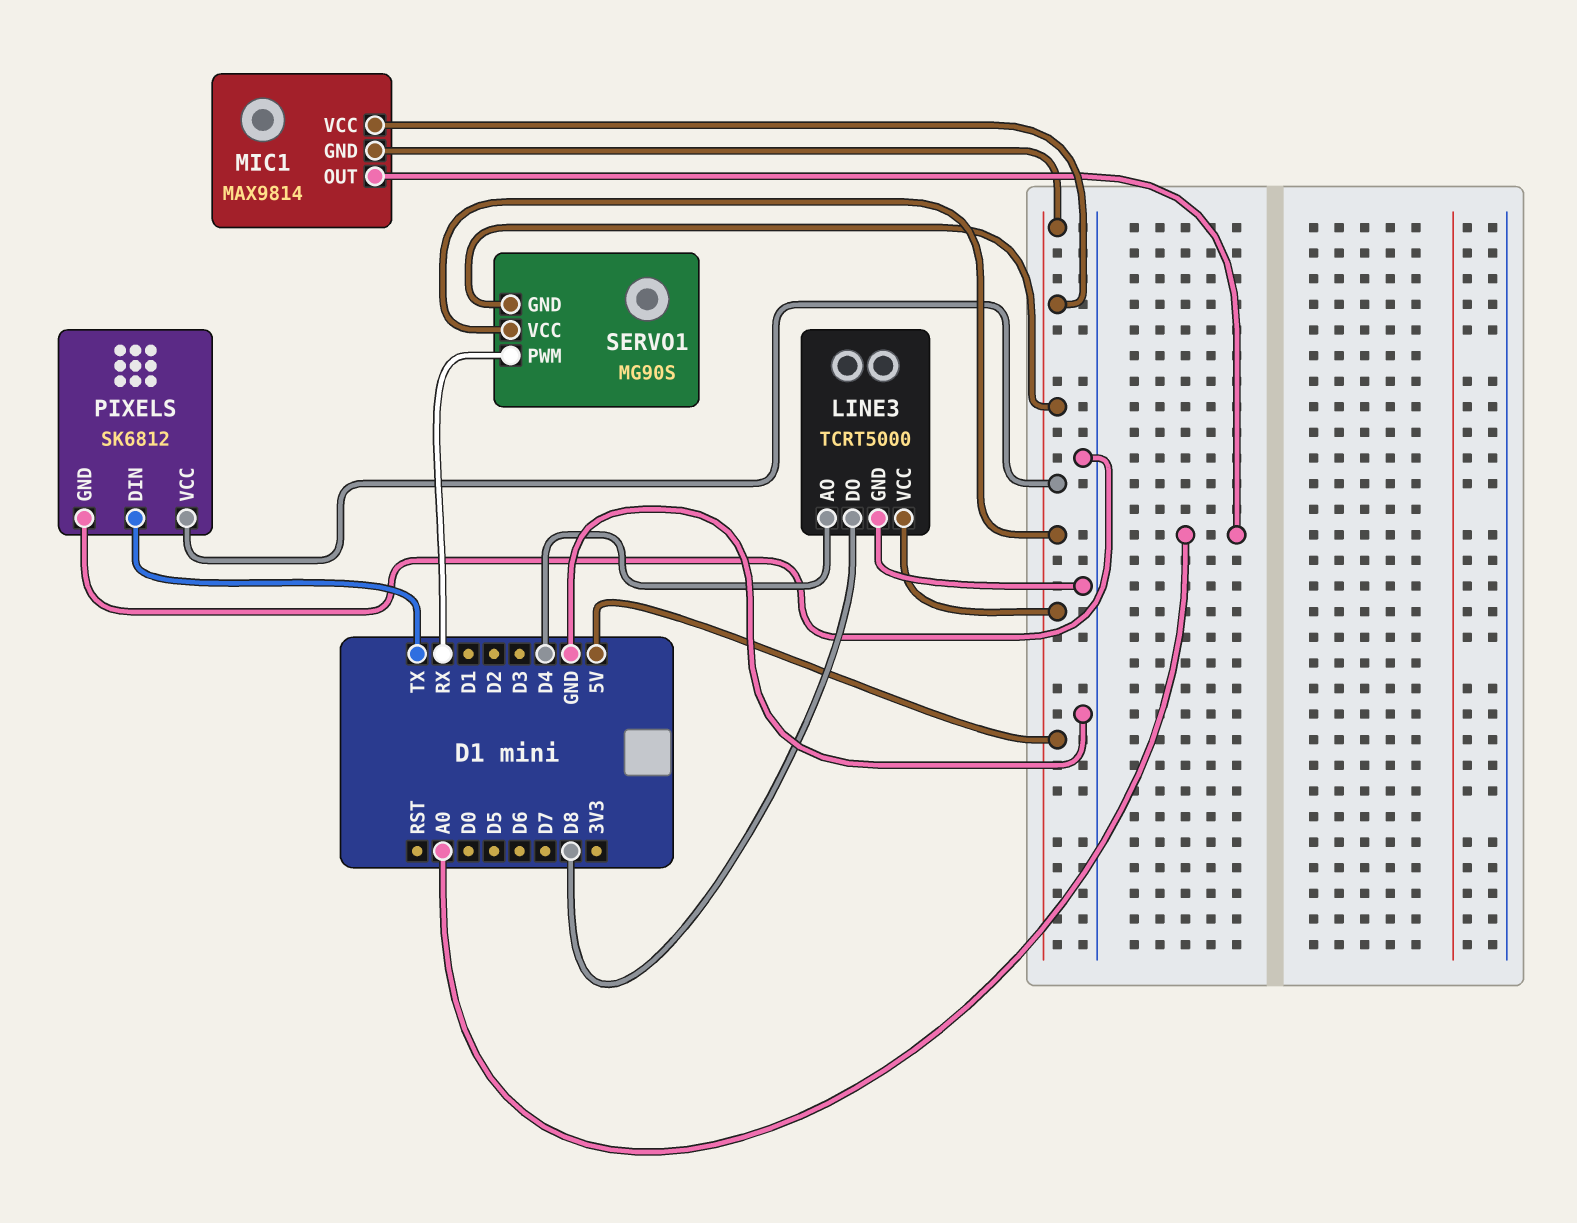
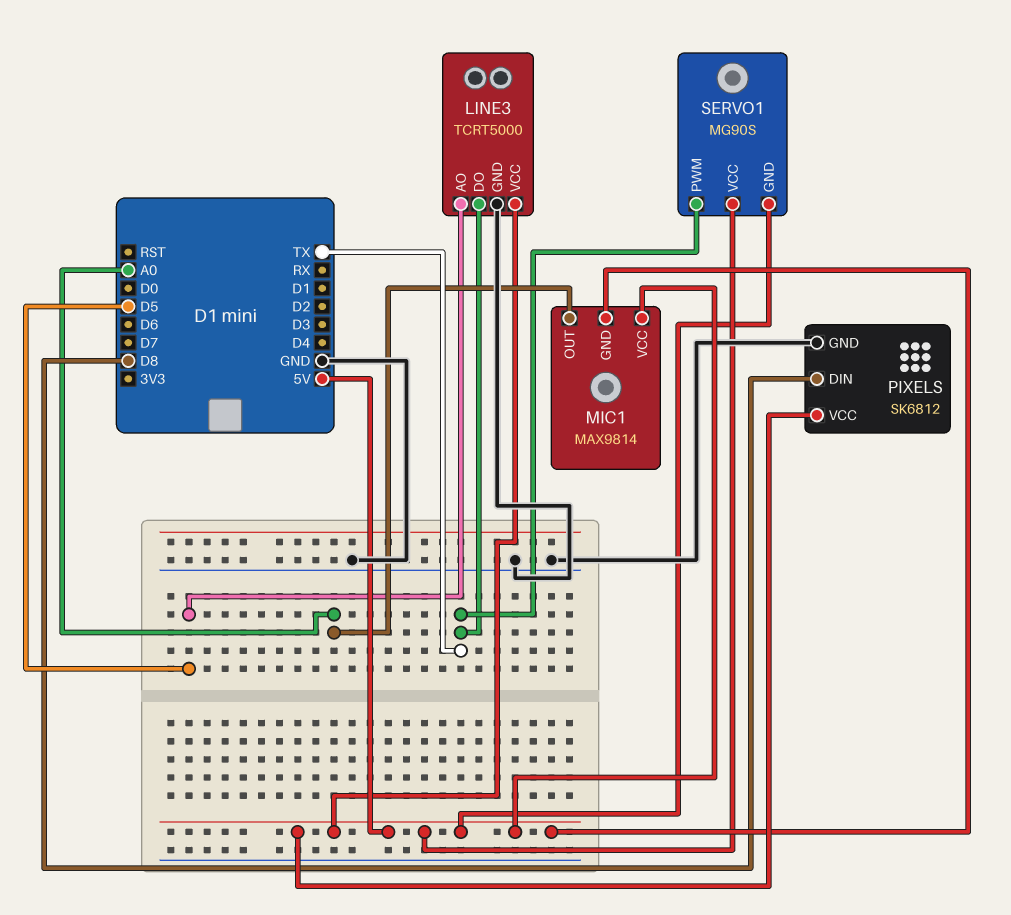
LINE3 pin AO: D4 -> D5
LINE3 pin DO: D8 -> TX
PIXELS pin DIN: TX -> D8
SERVO1 pin PWM: RX -> TX

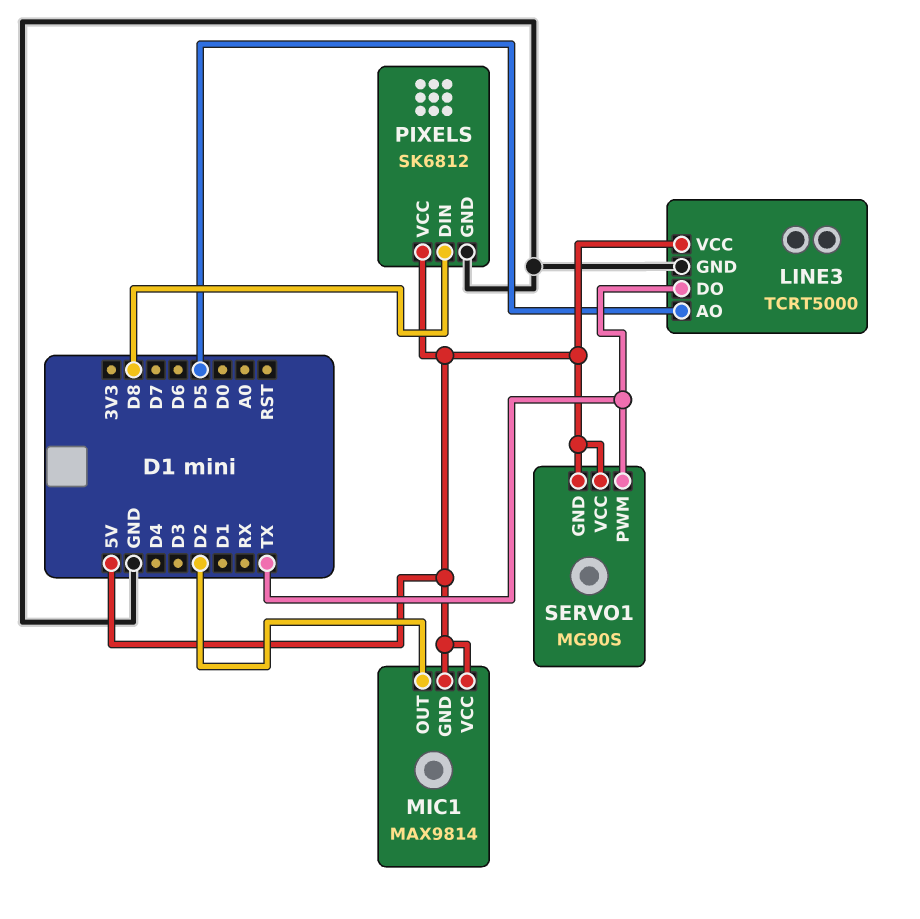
MIC1 pin OUT: A0 -> D2

